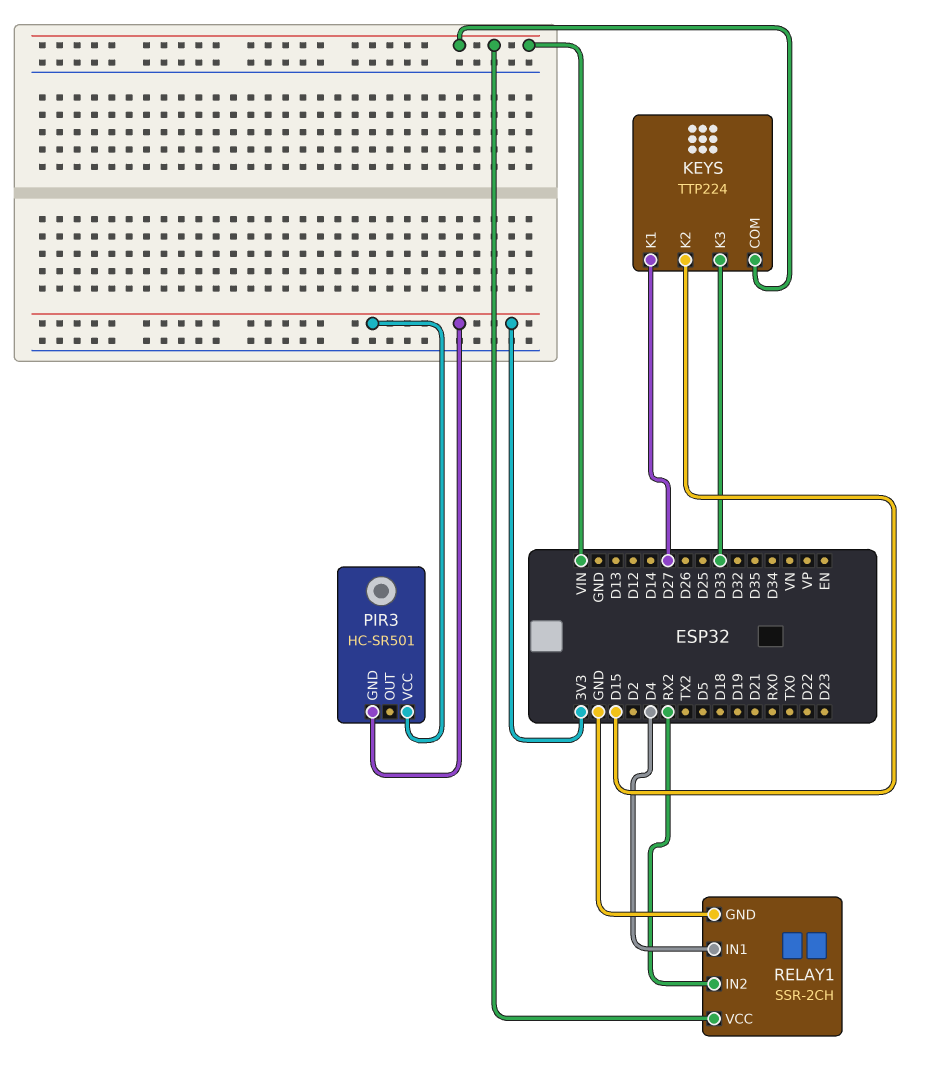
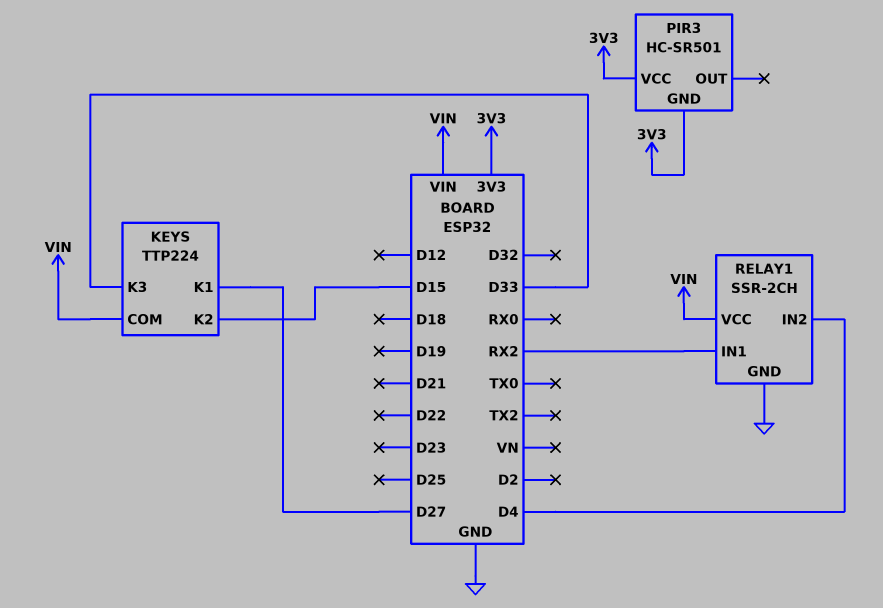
RELAY1 pin IN1: D4 -> RX2
RELAY1 pin IN2: RX2 -> D4

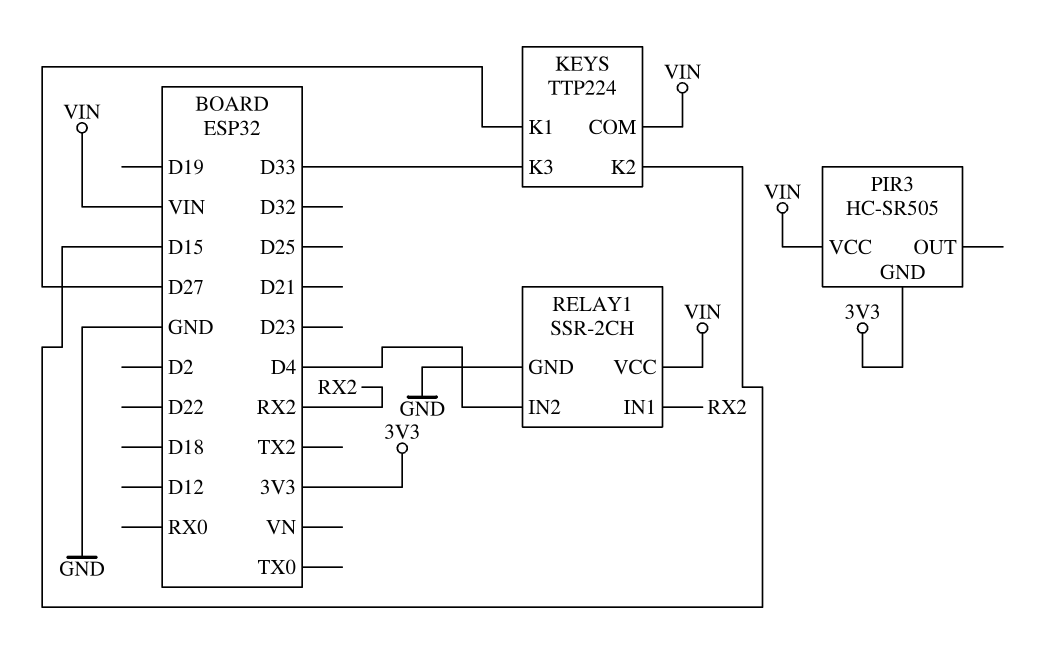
PIR3: HC-SR501 -> HC-SR505
PIR3 pin VCC: 3V3 -> VIN

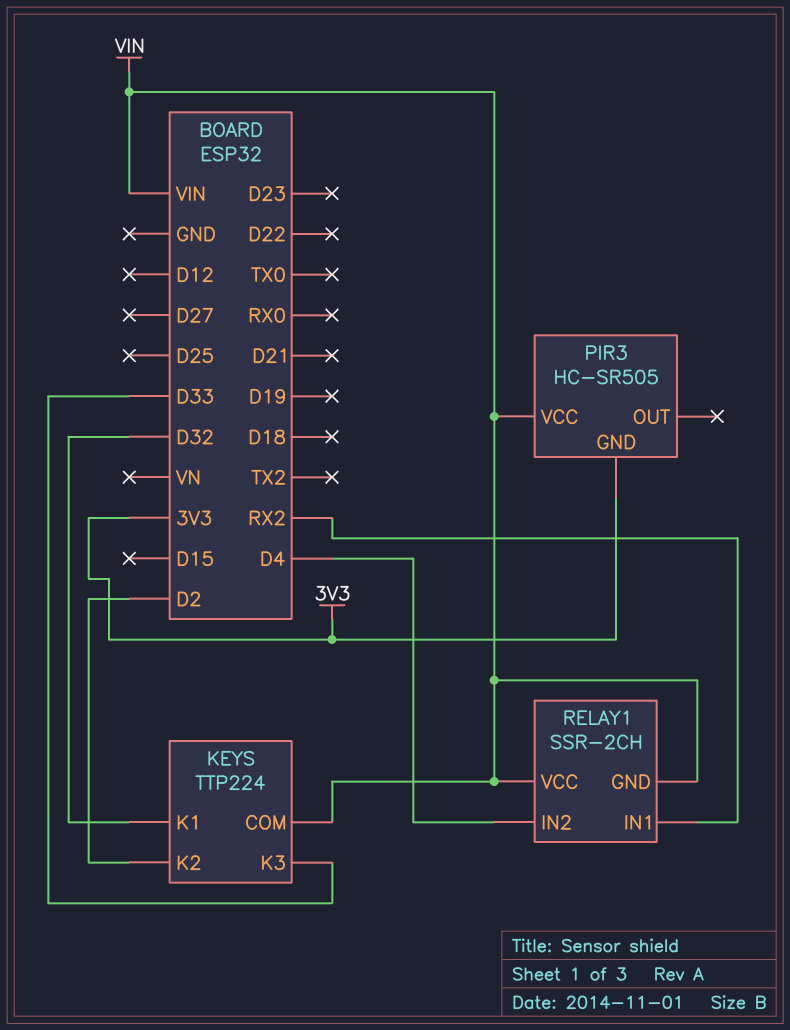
KEYS pin K1: D27 -> D32
KEYS pin K2: D15 -> D2
RELAY1 pin GND: GND -> VIN

